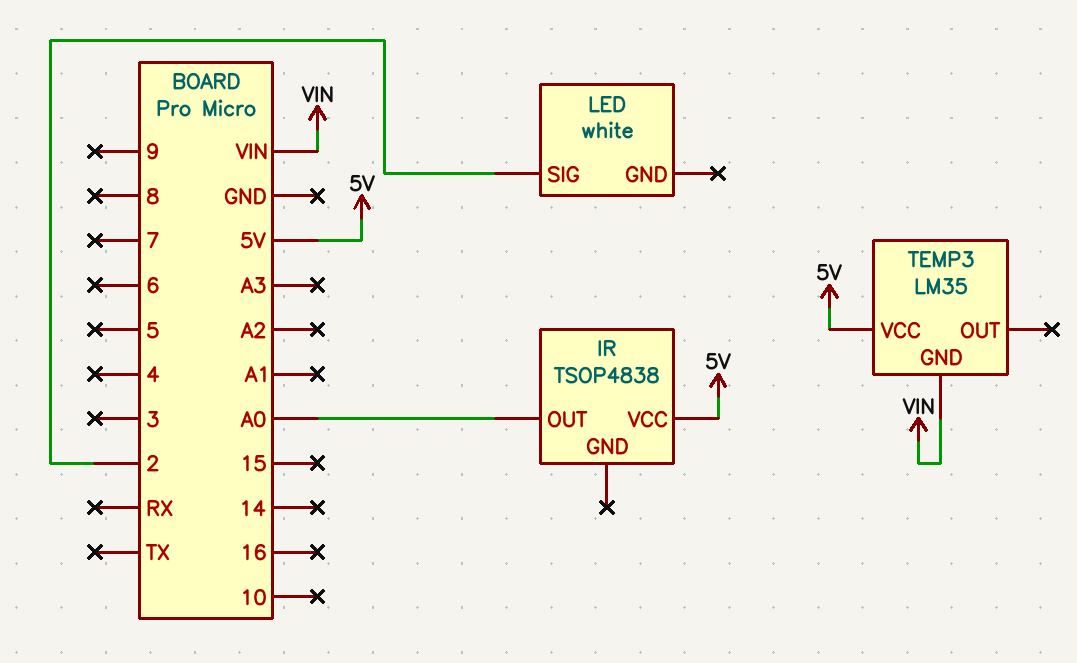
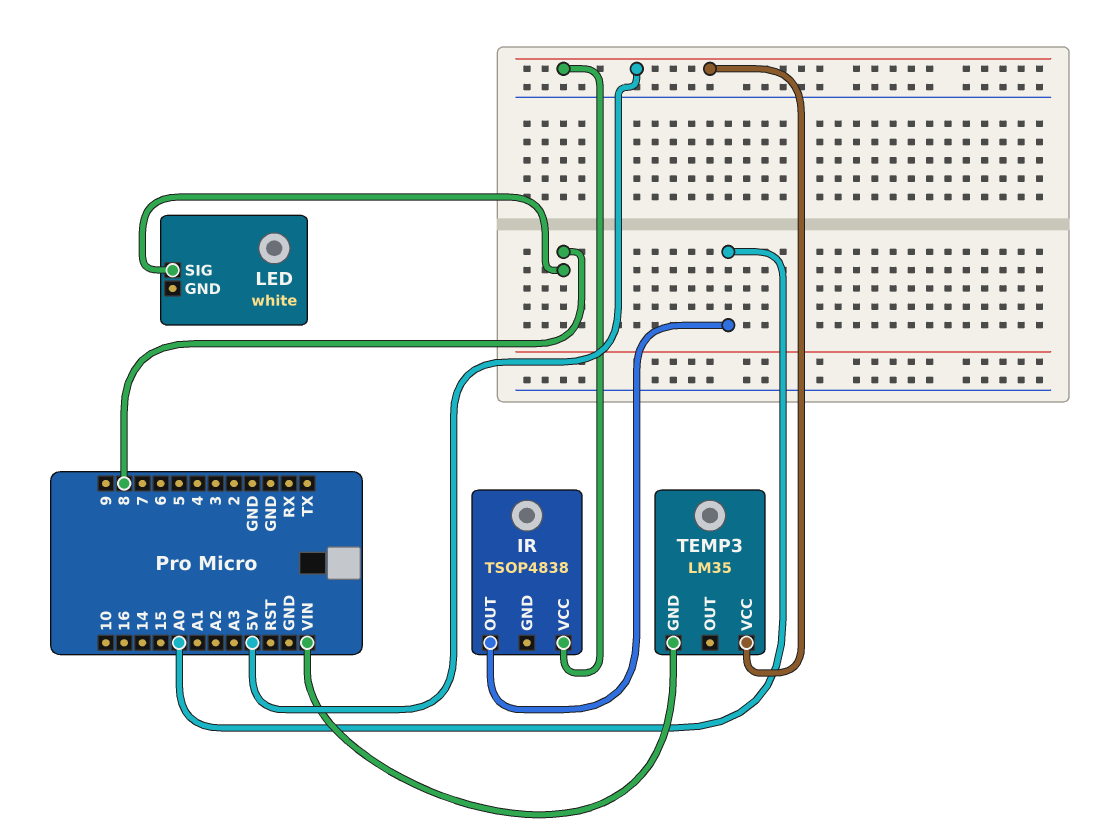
LED pin SIG: 2 -> 8

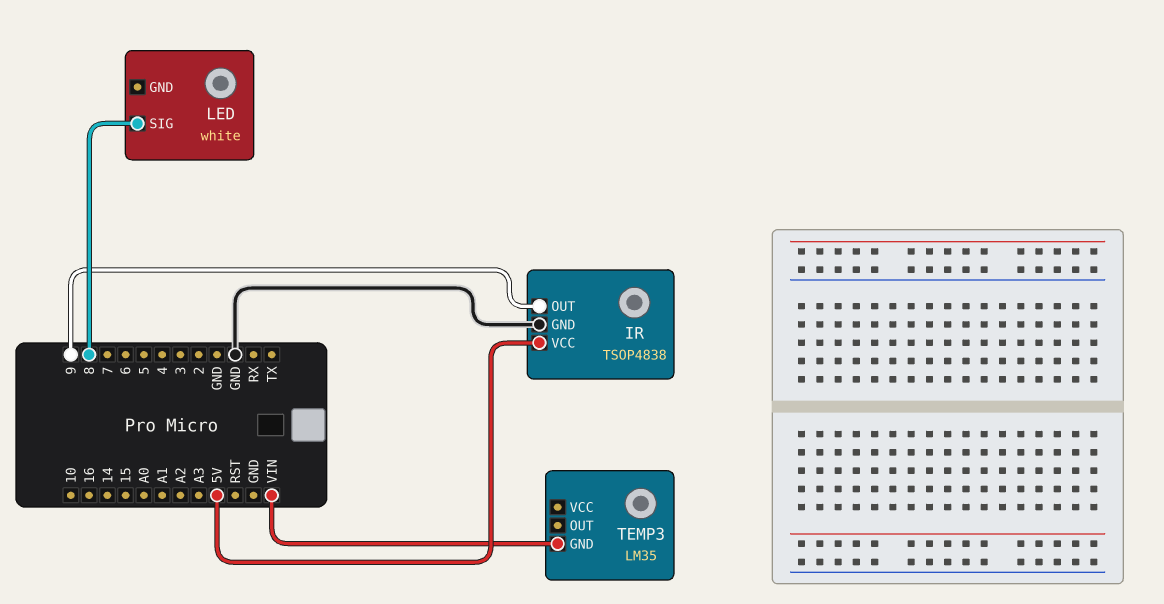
IR pin GND: none -> GND
IR pin OUT: A0 -> 9
TEMP3 pin VCC: 5V -> none

